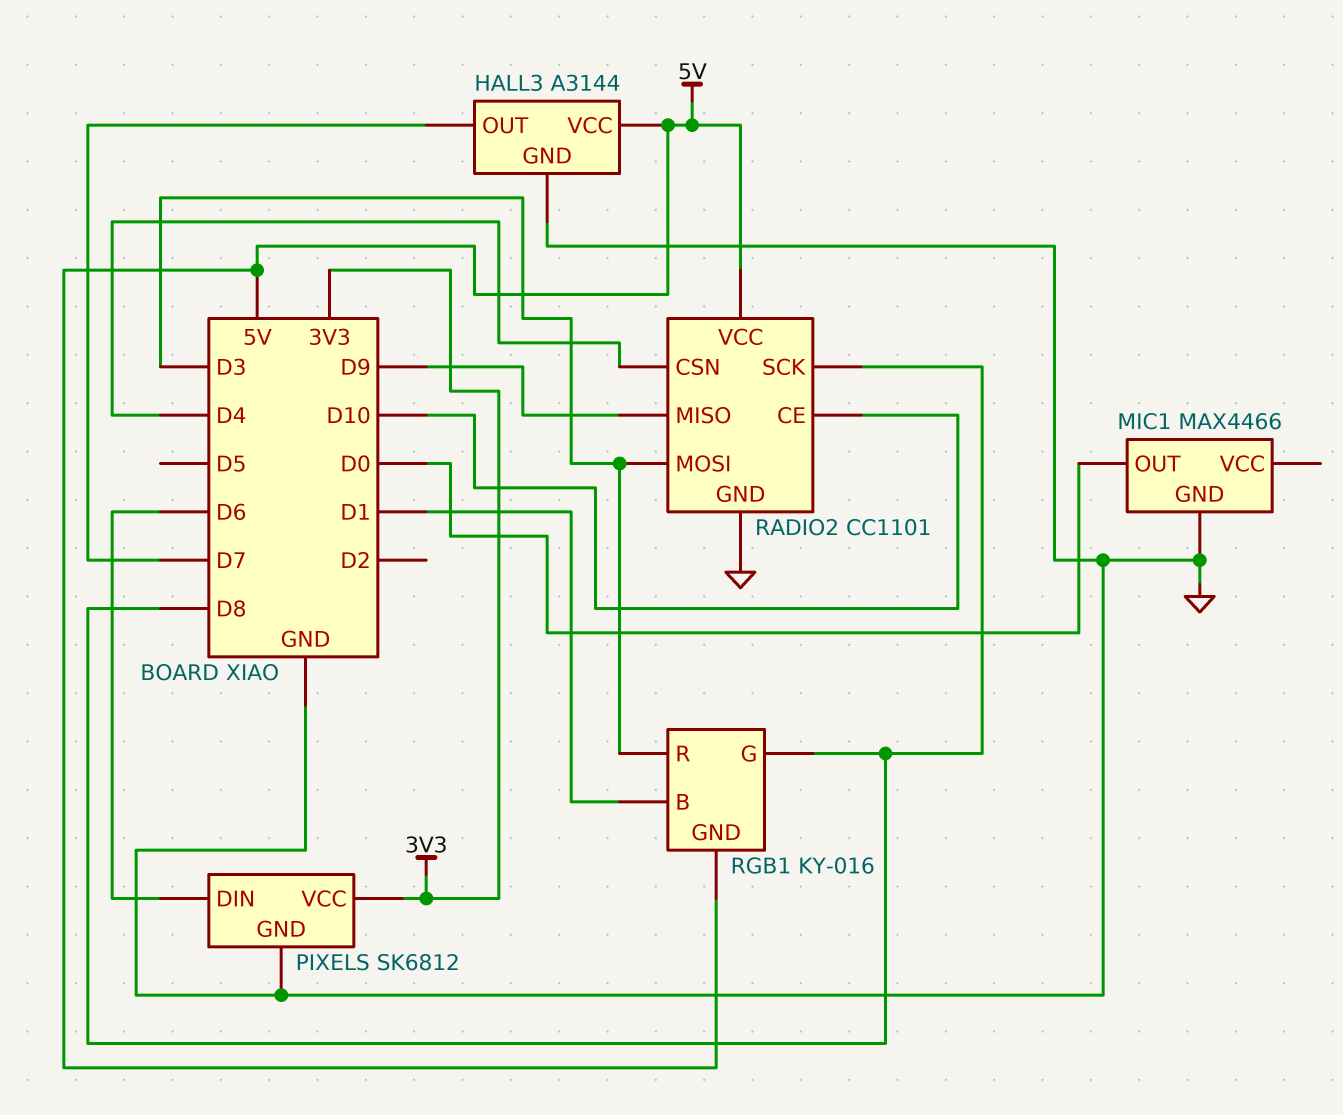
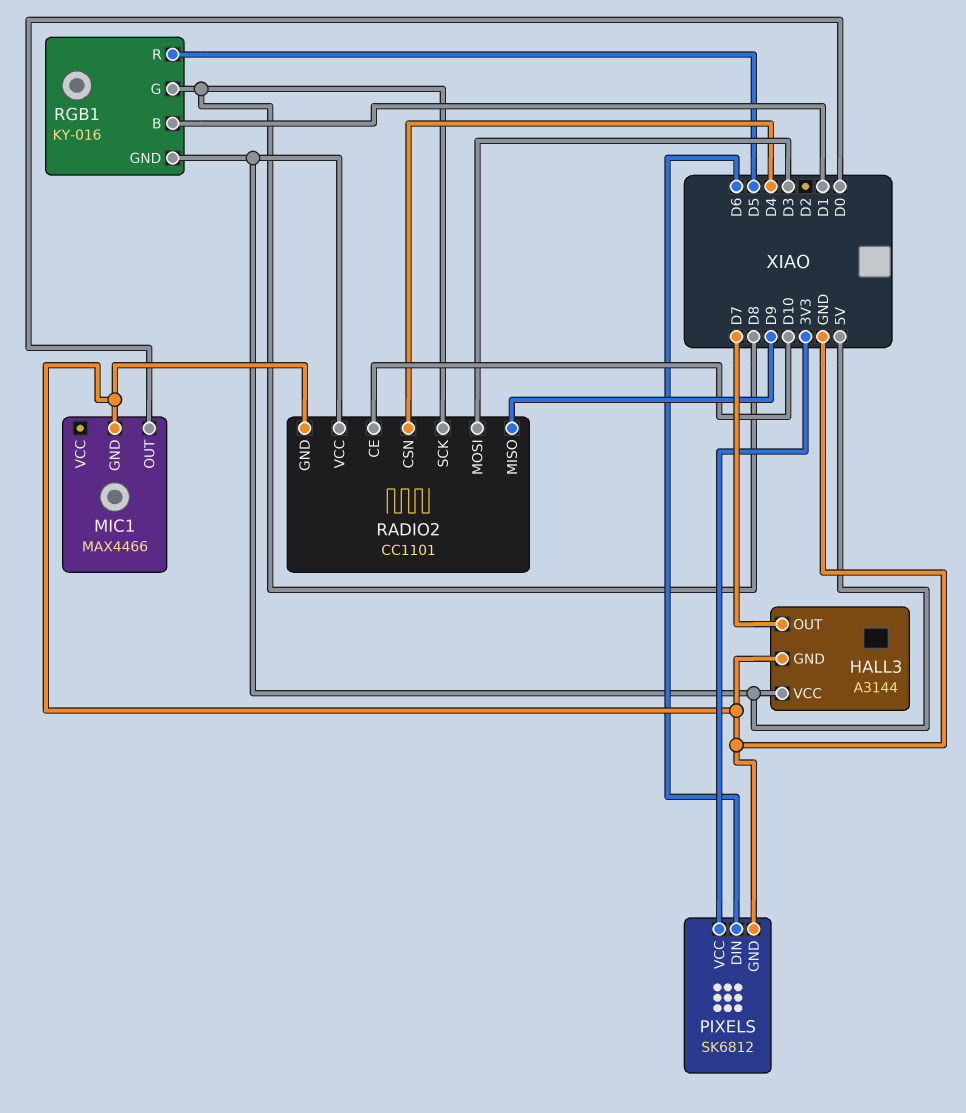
RGB1 pin R: D3 -> D5

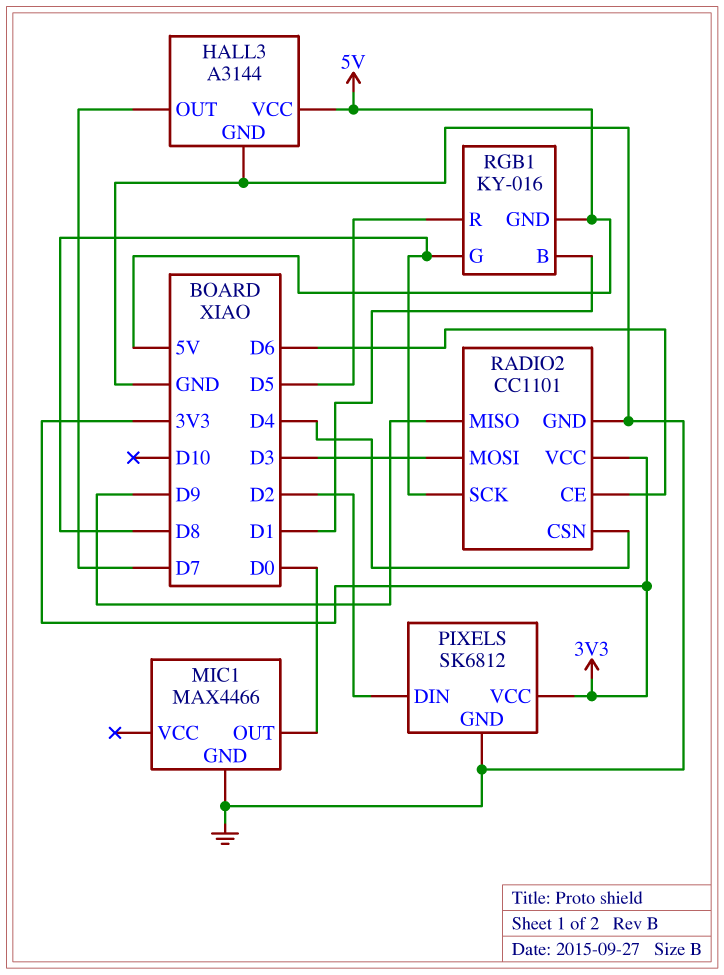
PIXELS pin DIN: D6 -> D2
RADIO2 pin CE: D10 -> D6
RADIO2 pin VCC: 5V -> 3V3

